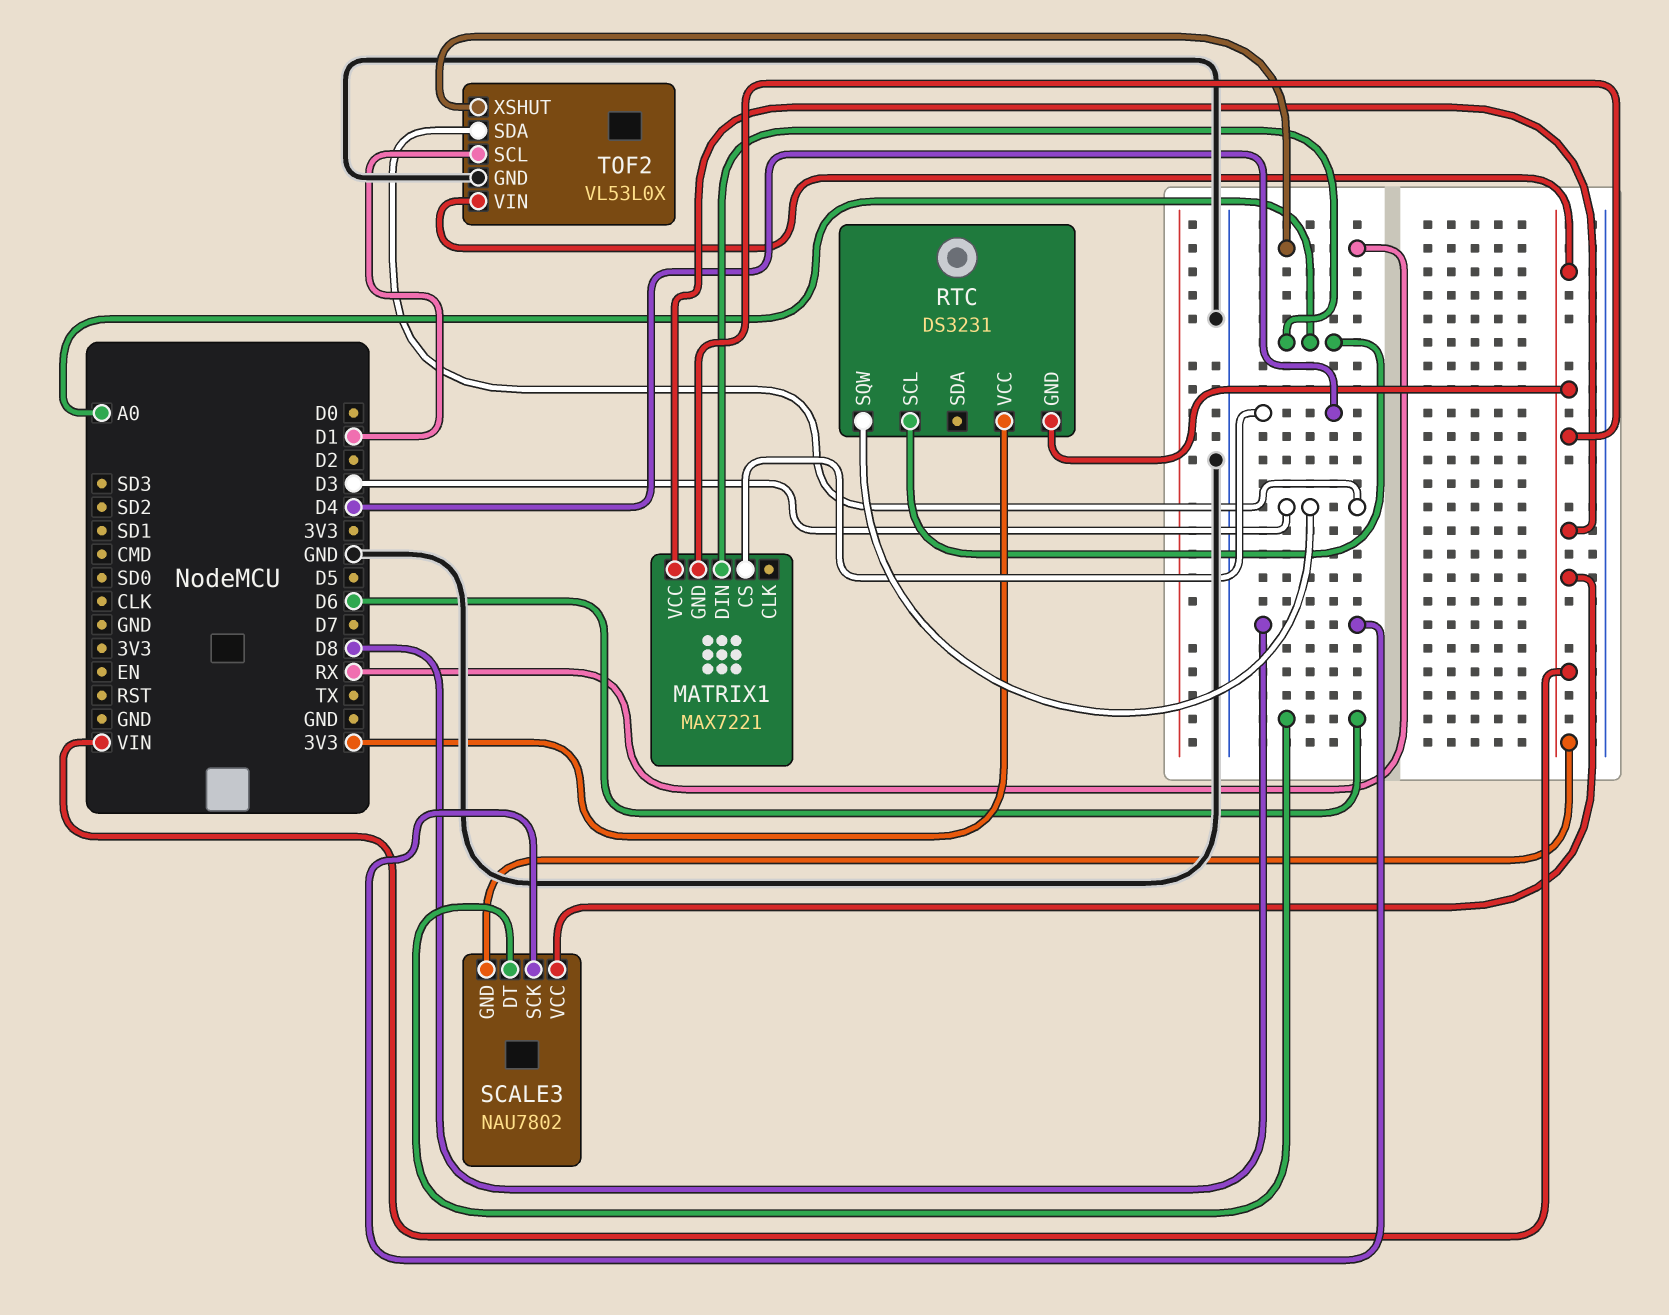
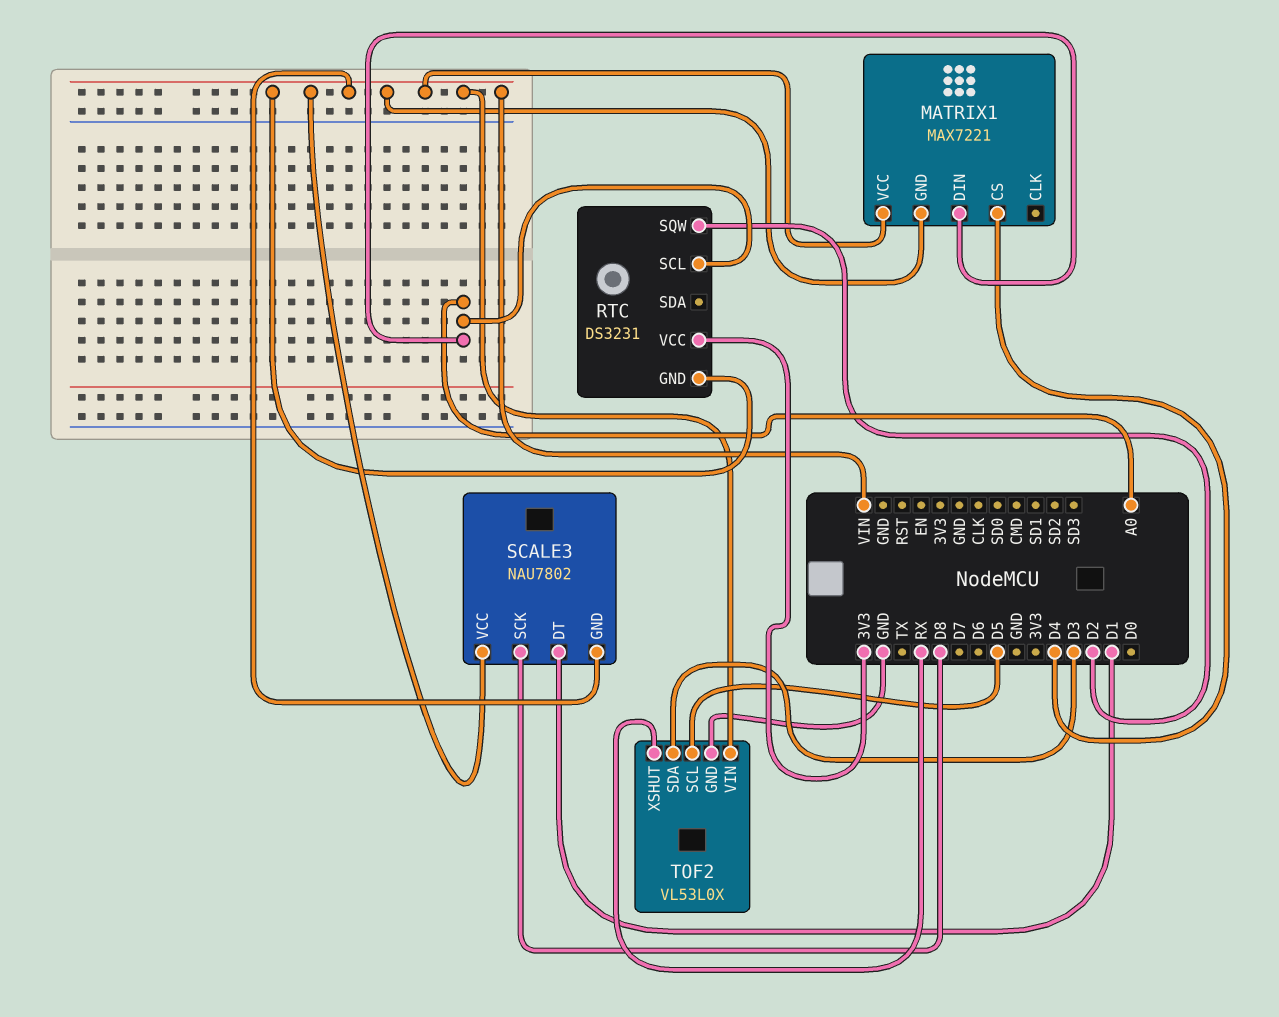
RTC pin SQW: D3 -> D2
SCALE3 pin DT: D6 -> D1
TOF2 pin SCL: D1 -> D5

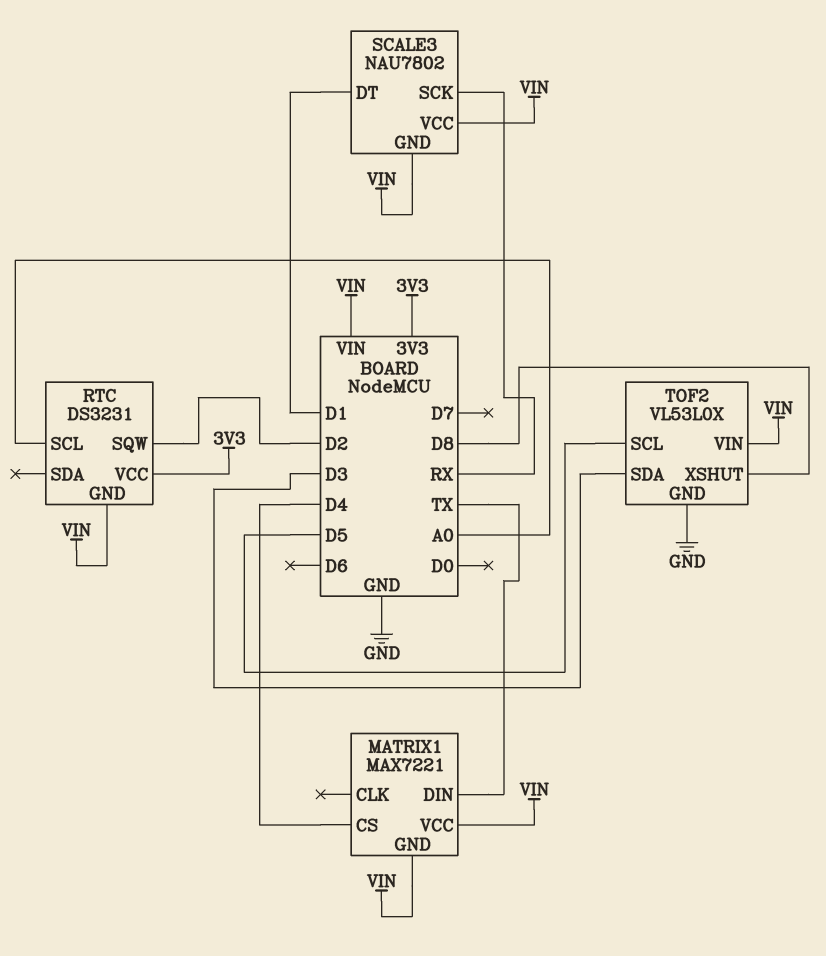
MATRIX1 pin DIN: A0 -> TX
SCALE3 pin SCK: D8 -> RX
TOF2 pin XSHUT: RX -> D8

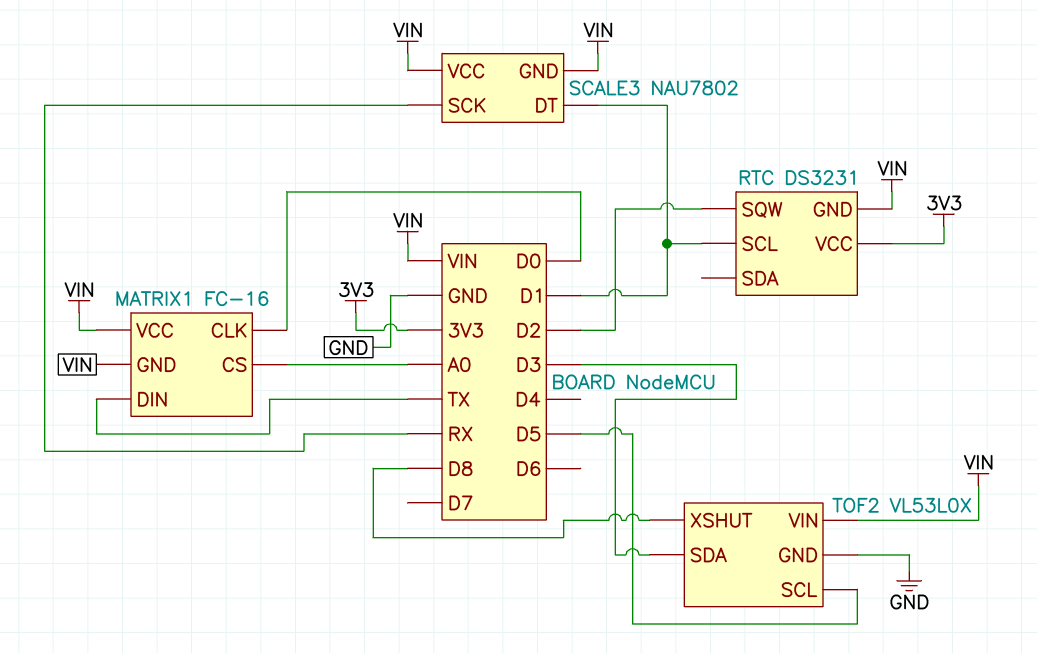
MATRIX1: MAX7221 -> FC-16
MATRIX1 pin CLK: none -> D0
MATRIX1 pin CS: D4 -> A0
RTC pin SCL: A0 -> D1

